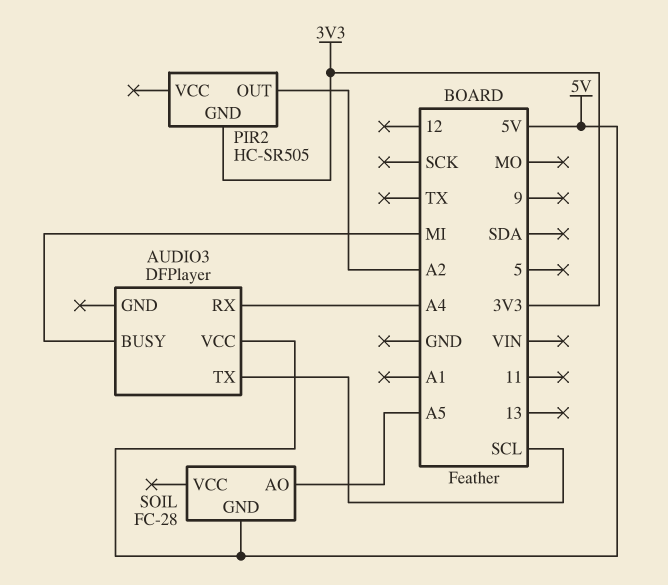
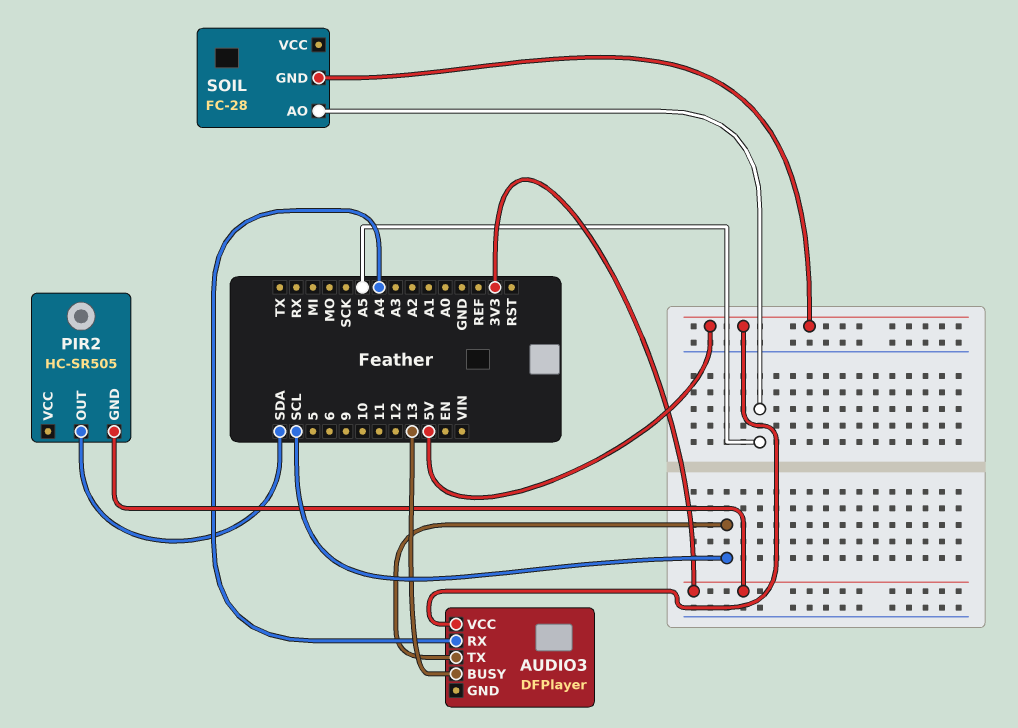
AUDIO3 pin BUSY: MI -> 13
PIR2 pin OUT: A2 -> SDA

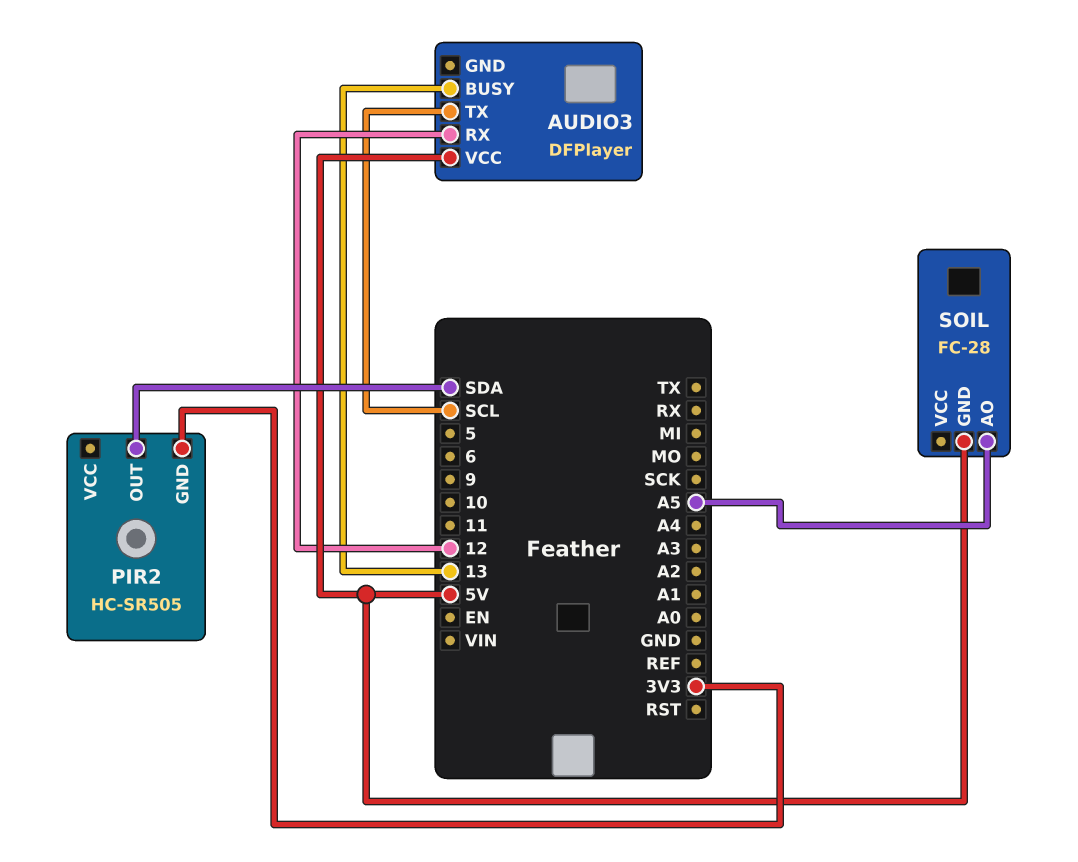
AUDIO3 pin RX: A4 -> 12

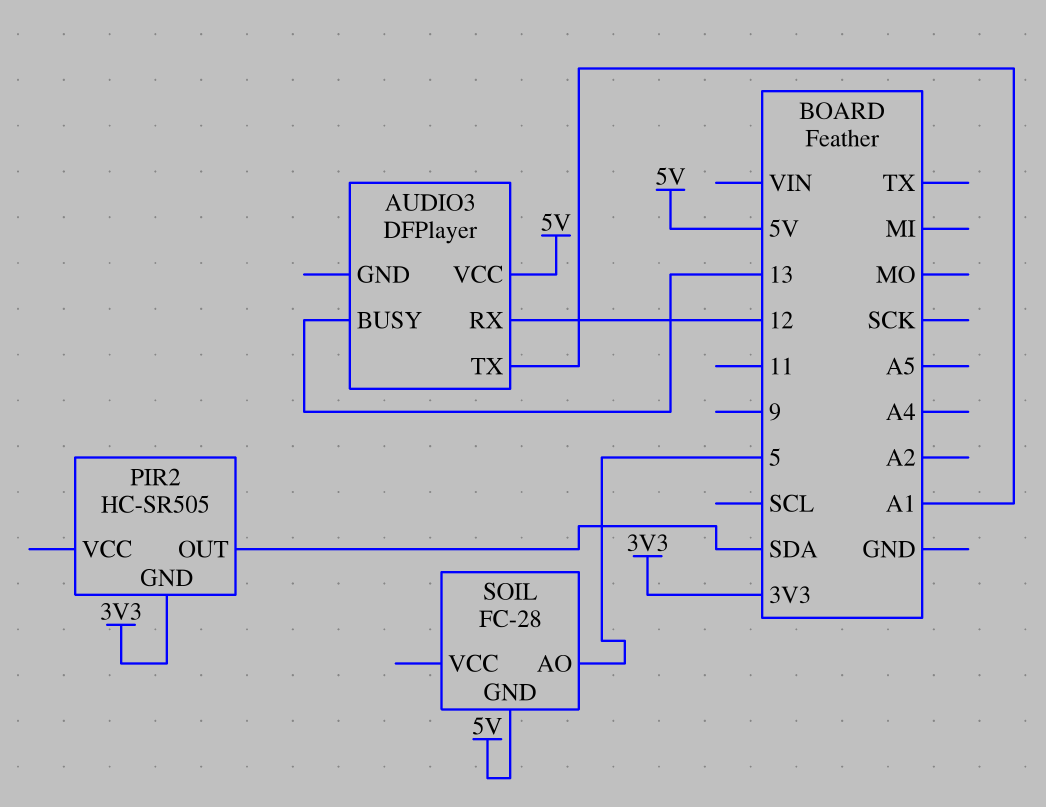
AUDIO3 pin TX: SCL -> A1
SOIL pin AO: A5 -> 5

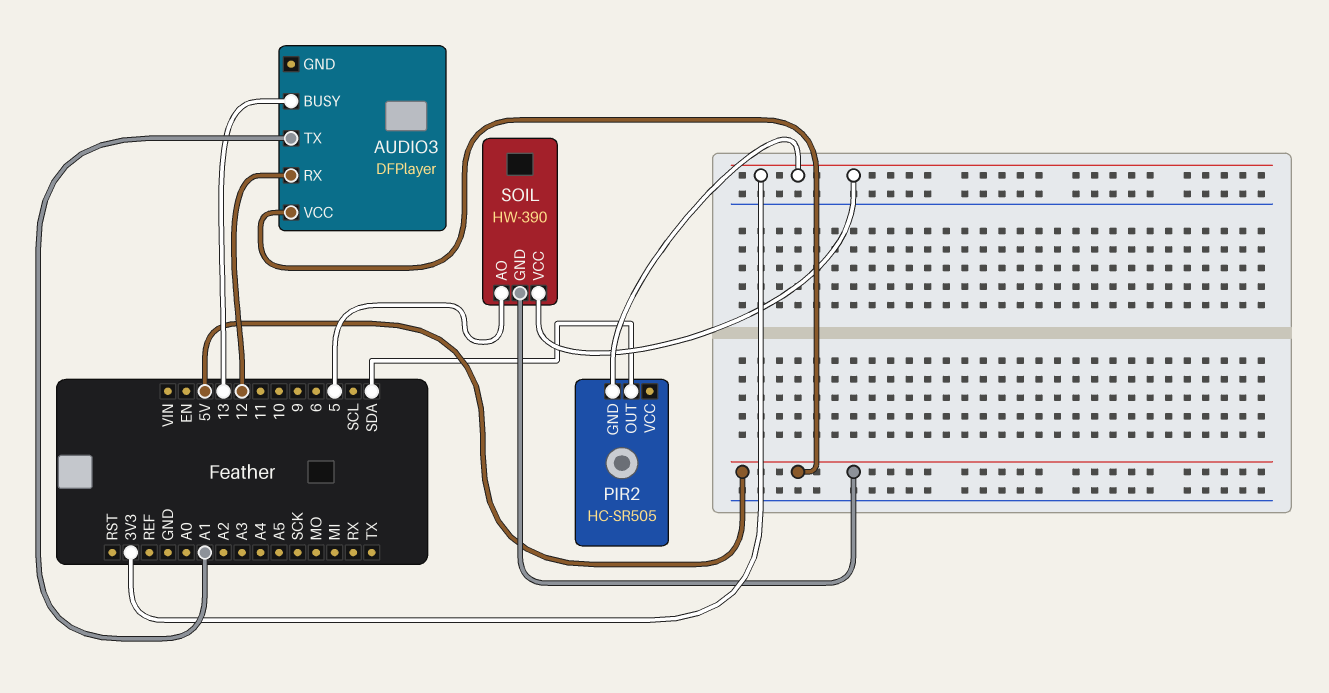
SOIL: FC-28 -> HW-390
SOIL pin VCC: none -> 3V3

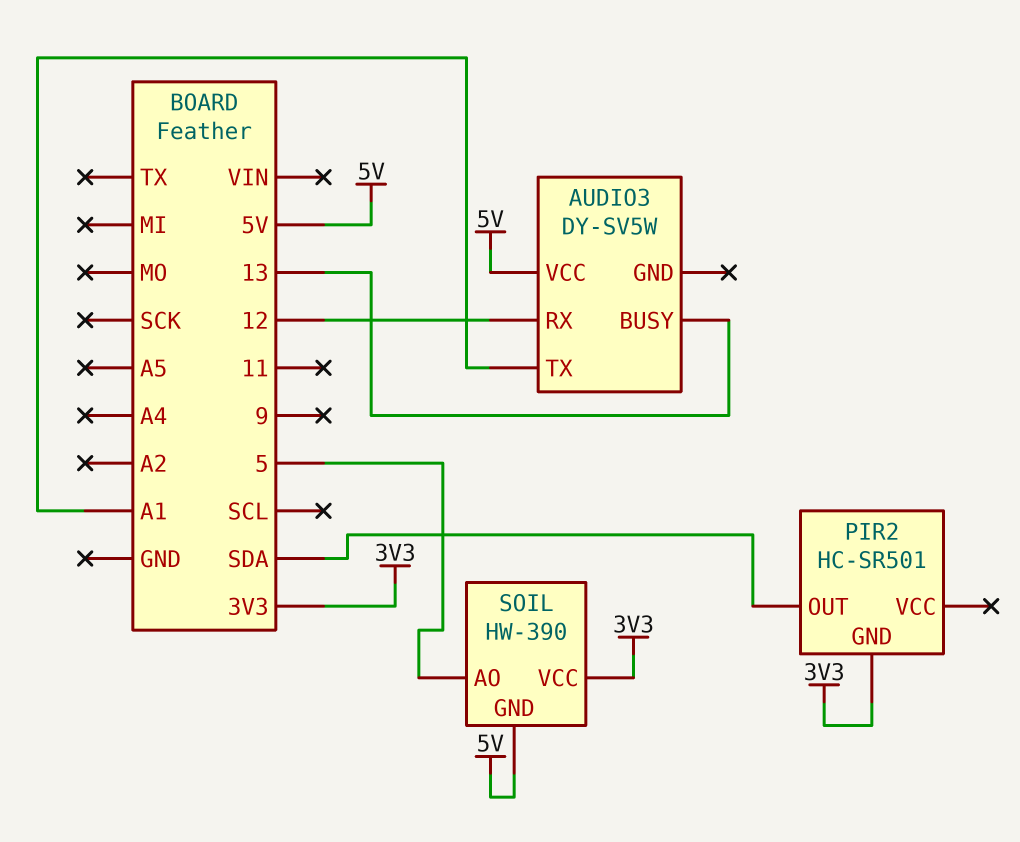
AUDIO3: DFPlayer -> DY-SV5W
PIR2: HC-SR505 -> HC-SR501

